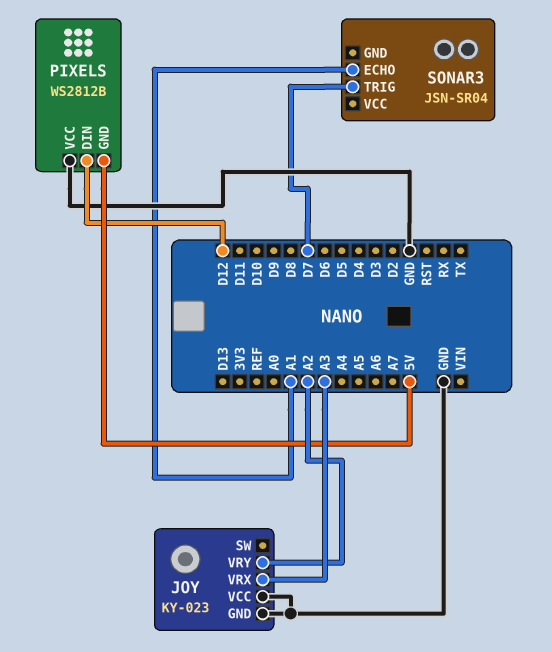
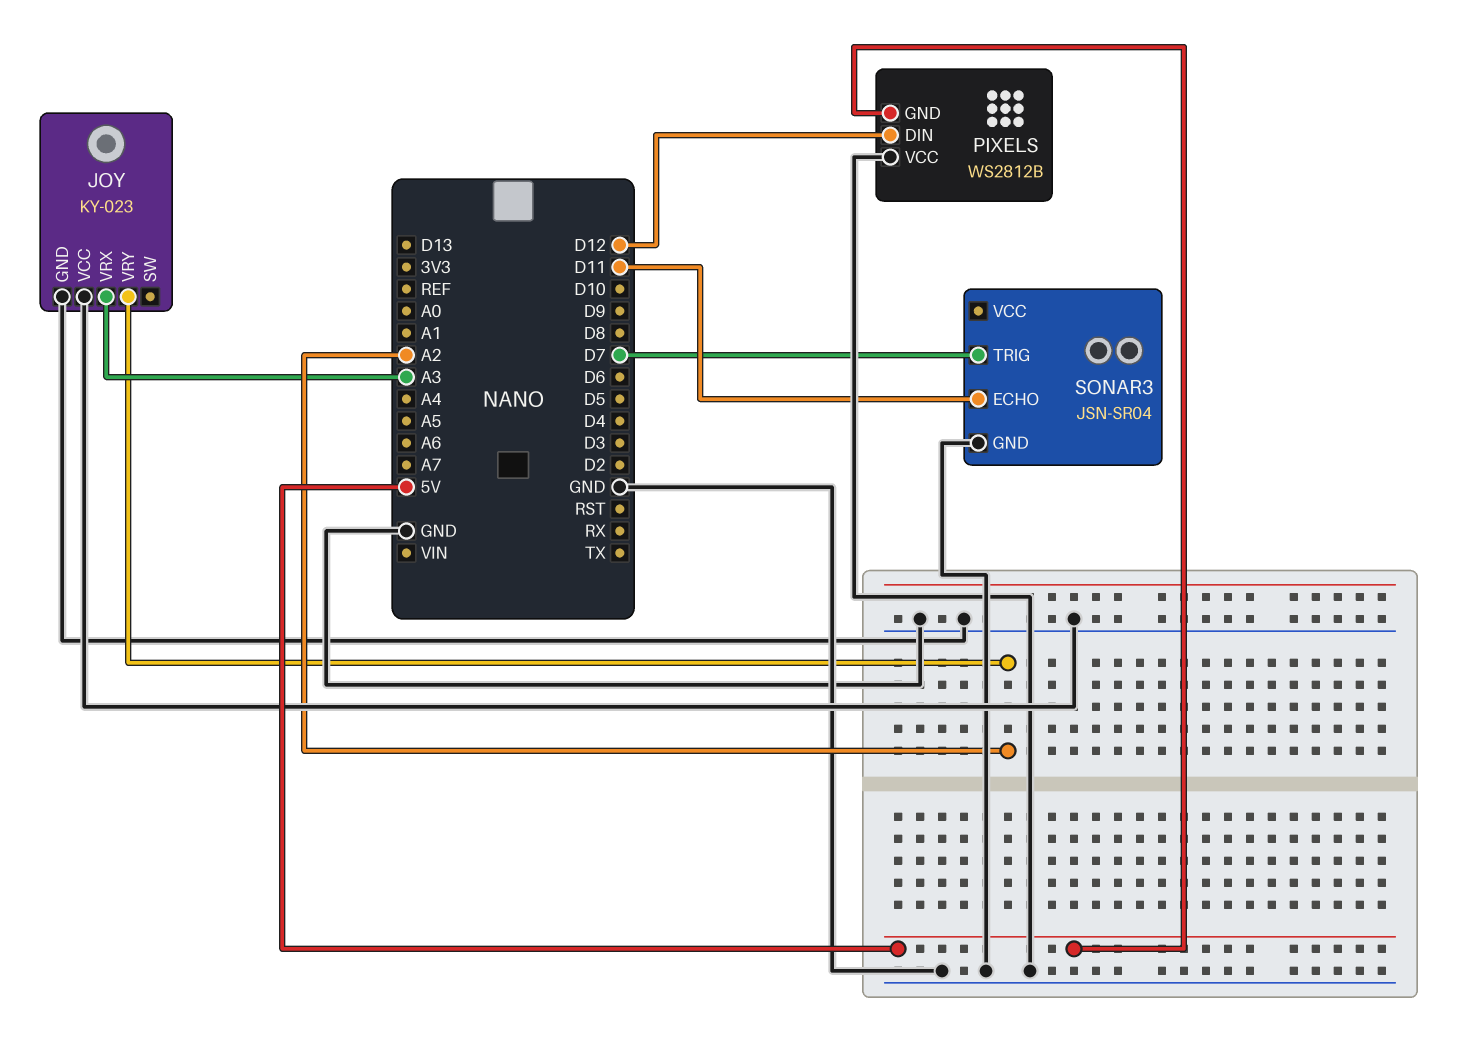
SONAR3 pin ECHO: A1 -> D11
SONAR3 pin GND: none -> GND

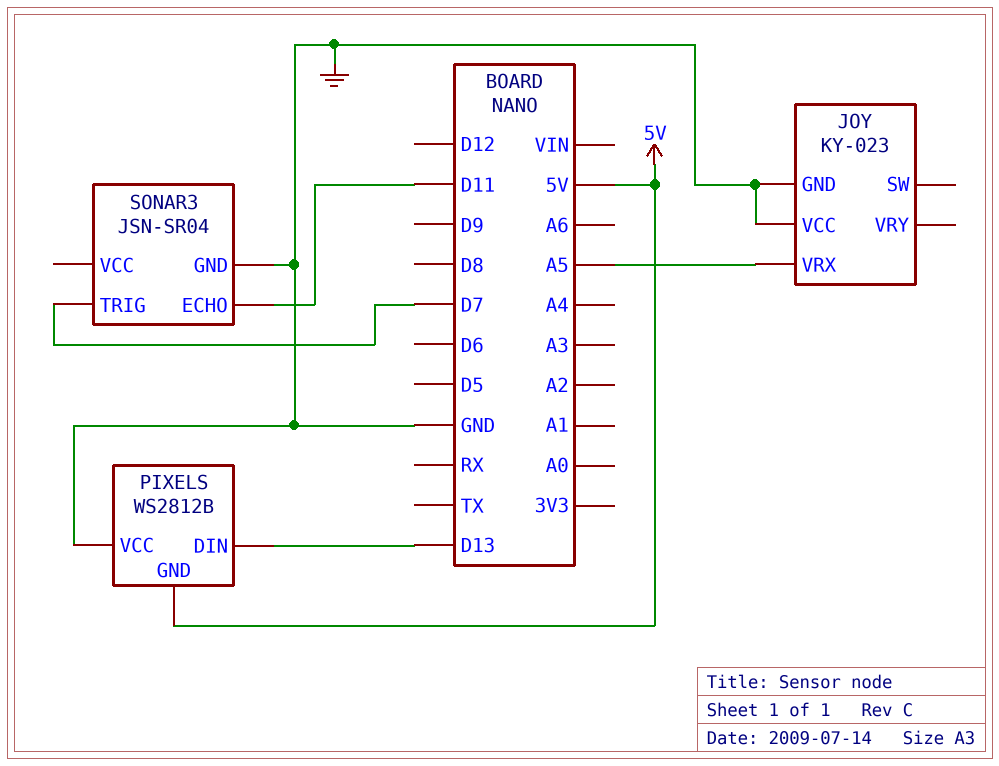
JOY pin VRX: A3 -> A5
JOY pin VRY: A2 -> none
PIXELS pin DIN: D12 -> D13

